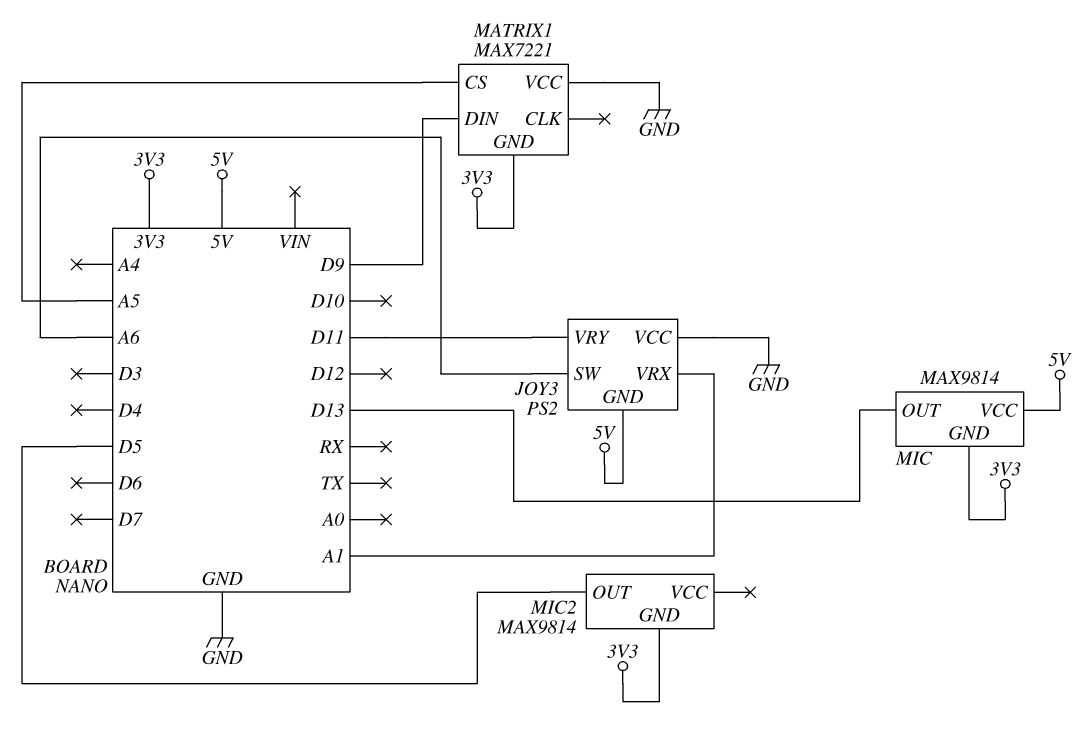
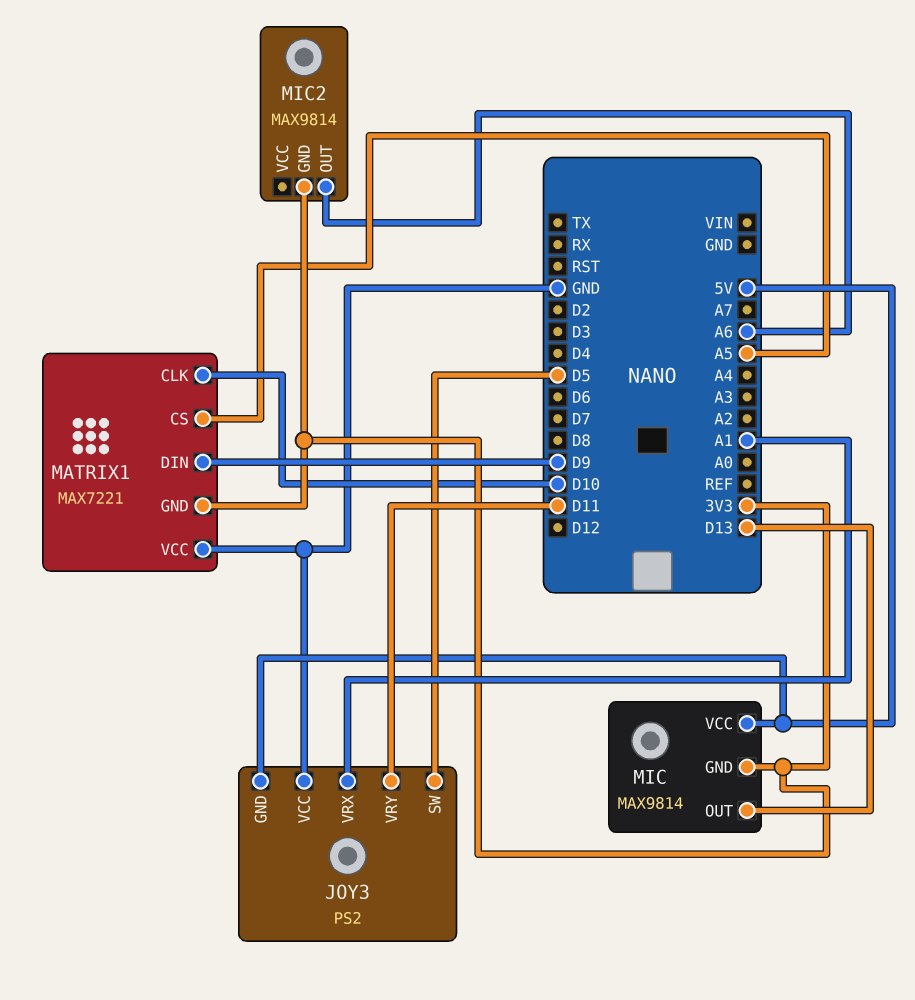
JOY3 pin SW: A6 -> D5
MATRIX1 pin CLK: none -> D10
MIC2 pin OUT: D5 -> A6

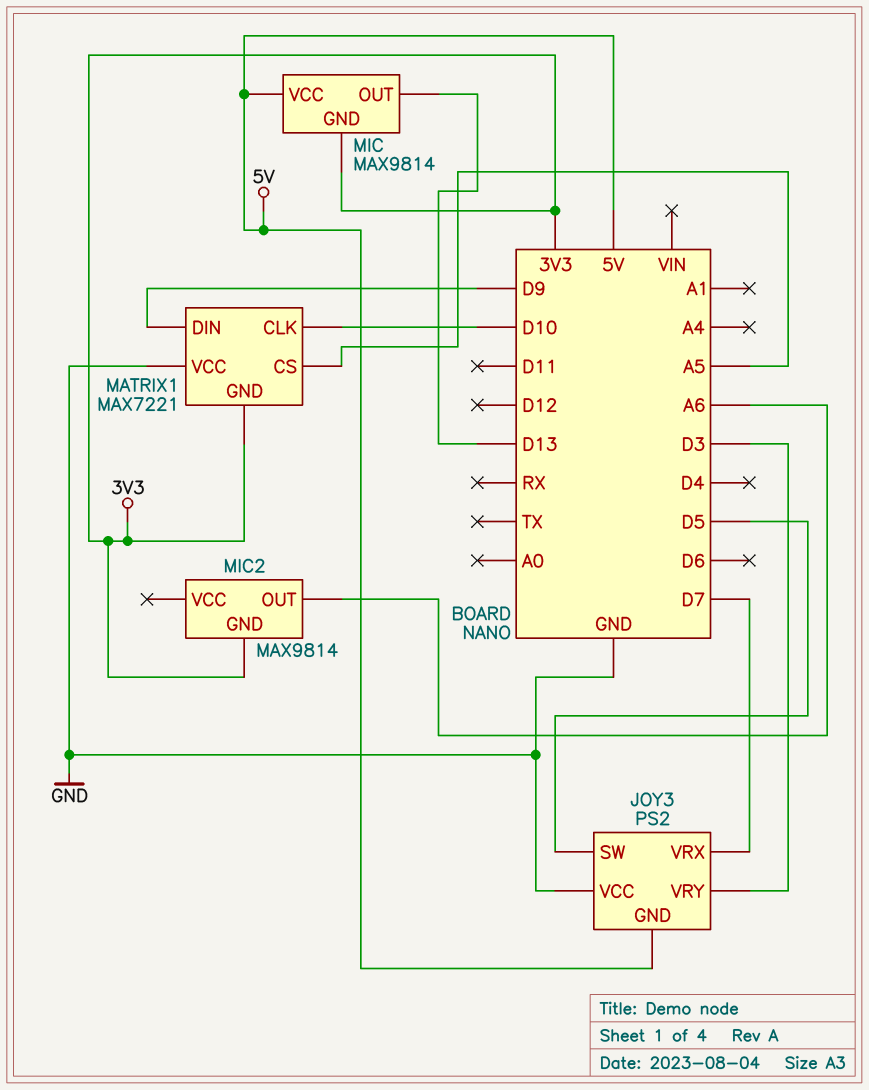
JOY3 pin VRX: A1 -> D7
JOY3 pin VRY: D11 -> D3

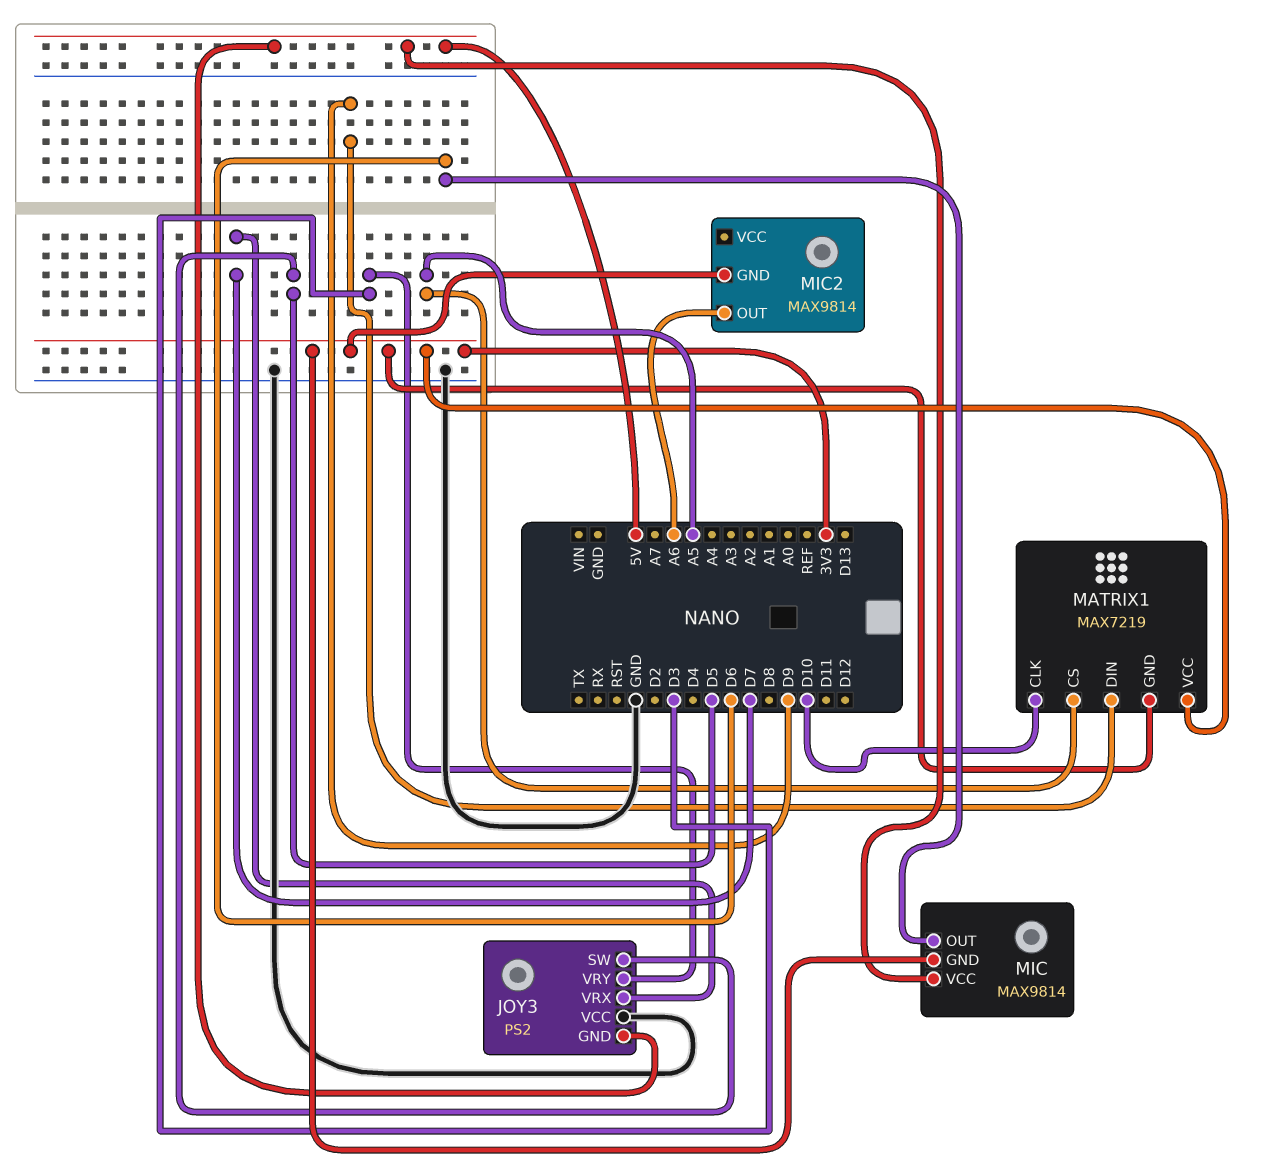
MATRIX1: MAX7221 -> MAX7219
MATRIX1 pin VCC: GND -> 3V3
MIC pin OUT: D13 -> D6

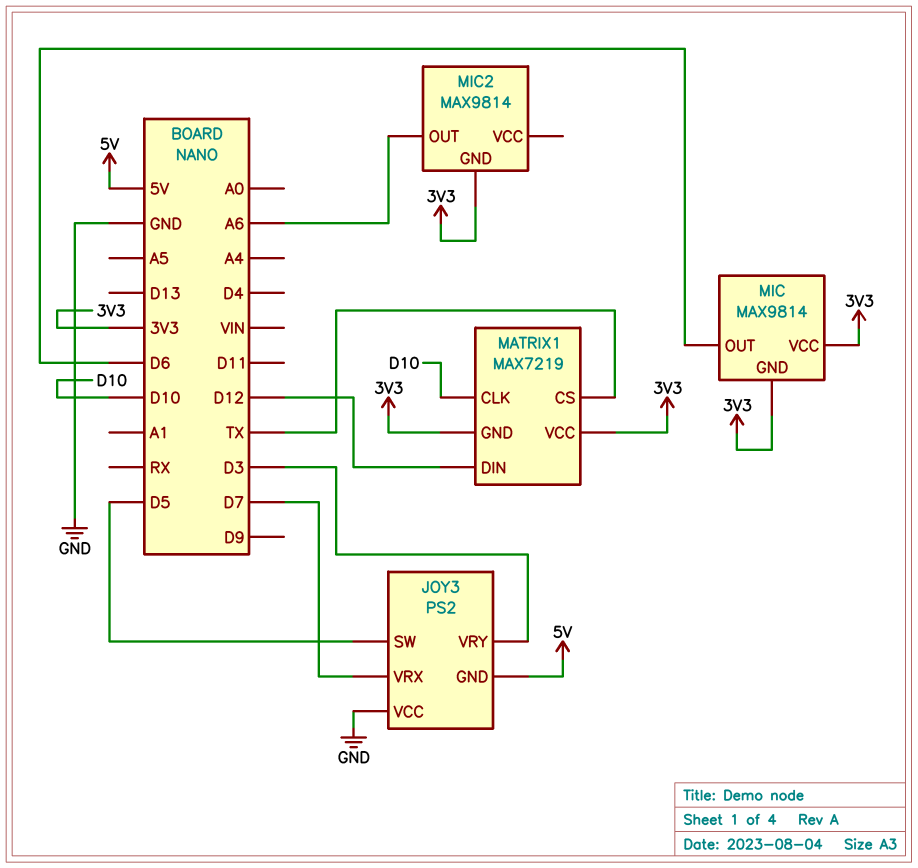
MATRIX1 pin CS: A5 -> TX
MATRIX1 pin DIN: D9 -> D12
MIC pin VCC: 5V -> 3V3

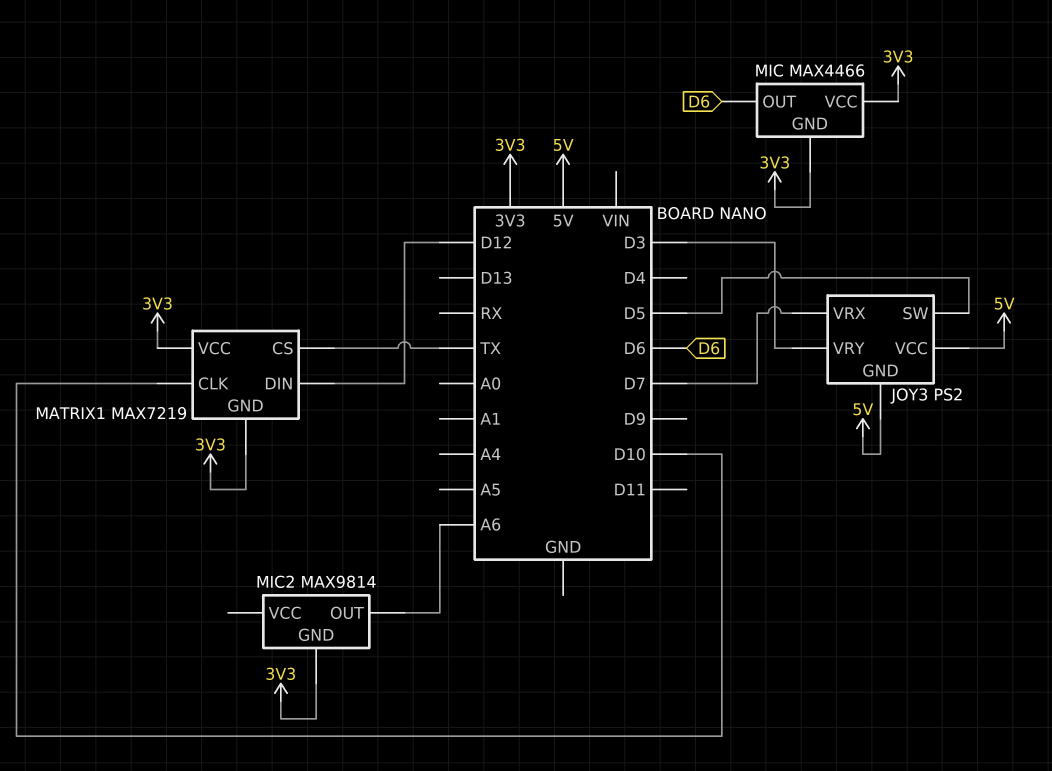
JOY3 pin VCC: GND -> 5V
MIC: MAX9814 -> MAX4466

